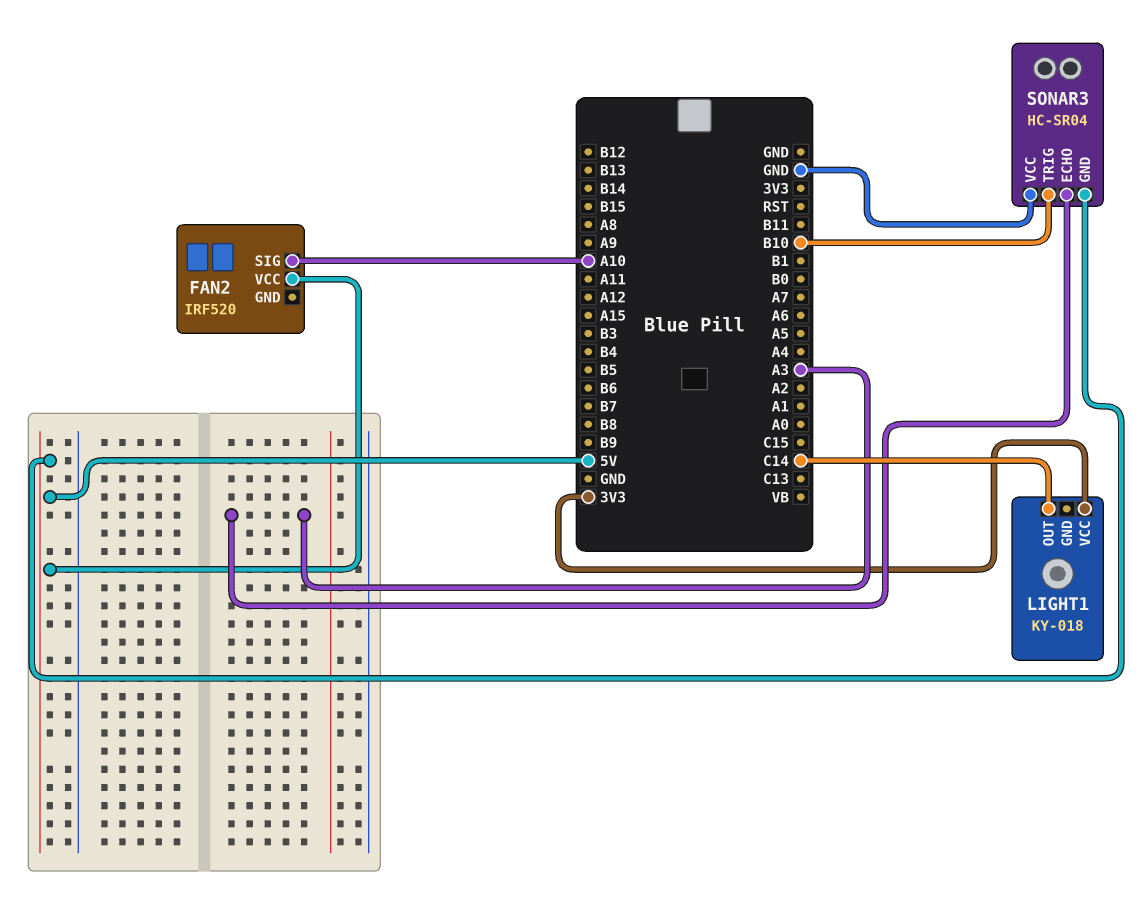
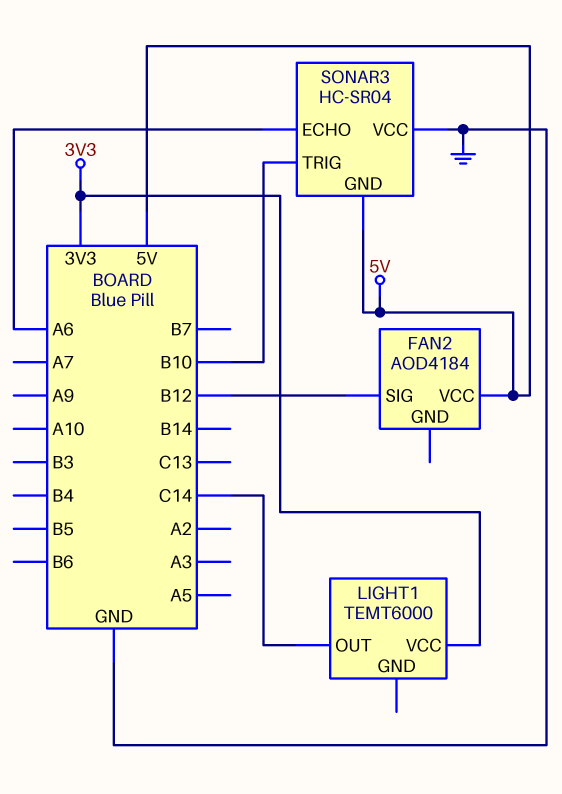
FAN2: IRF520 -> AOD4184
FAN2 pin SIG: A10 -> B12
LIGHT1: KY-018 -> TEMT6000
SONAR3 pin ECHO: A3 -> A6

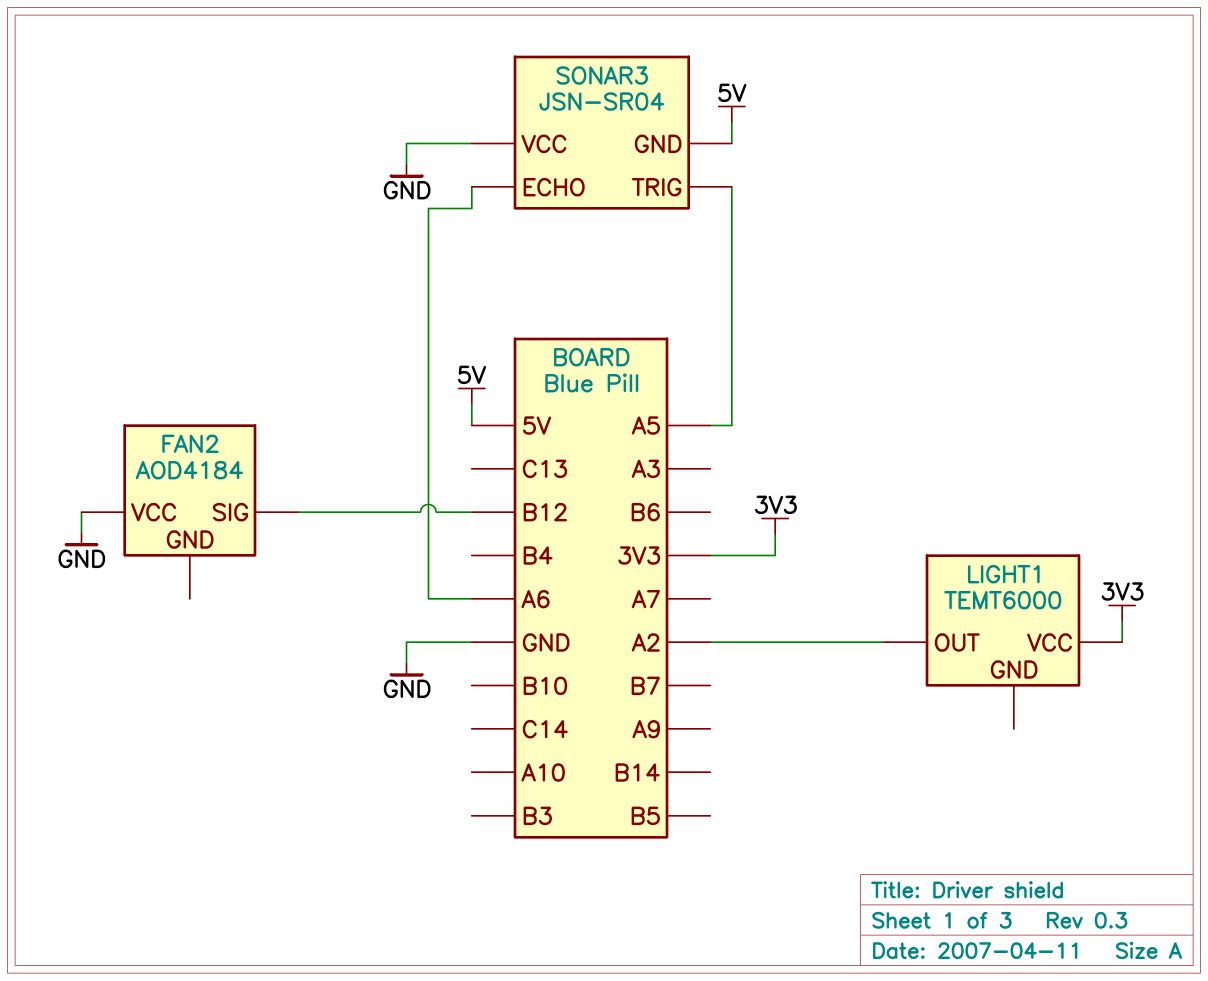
FAN2 pin VCC: 5V -> GND
LIGHT1 pin OUT: C14 -> A2
SONAR3: HC-SR04 -> JSN-SR04
SONAR3 pin TRIG: B10 -> A5

